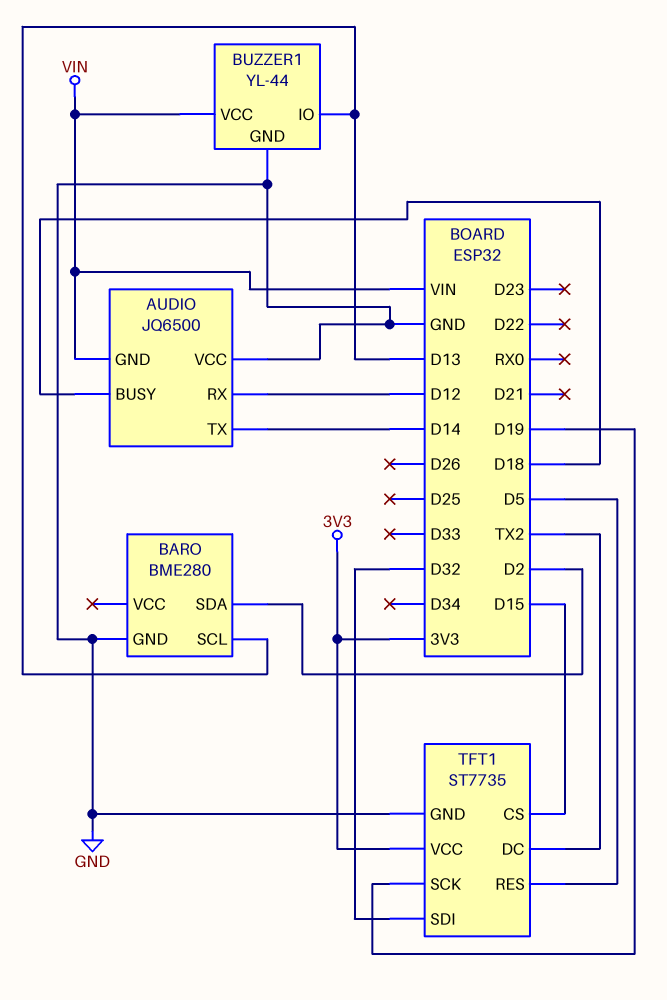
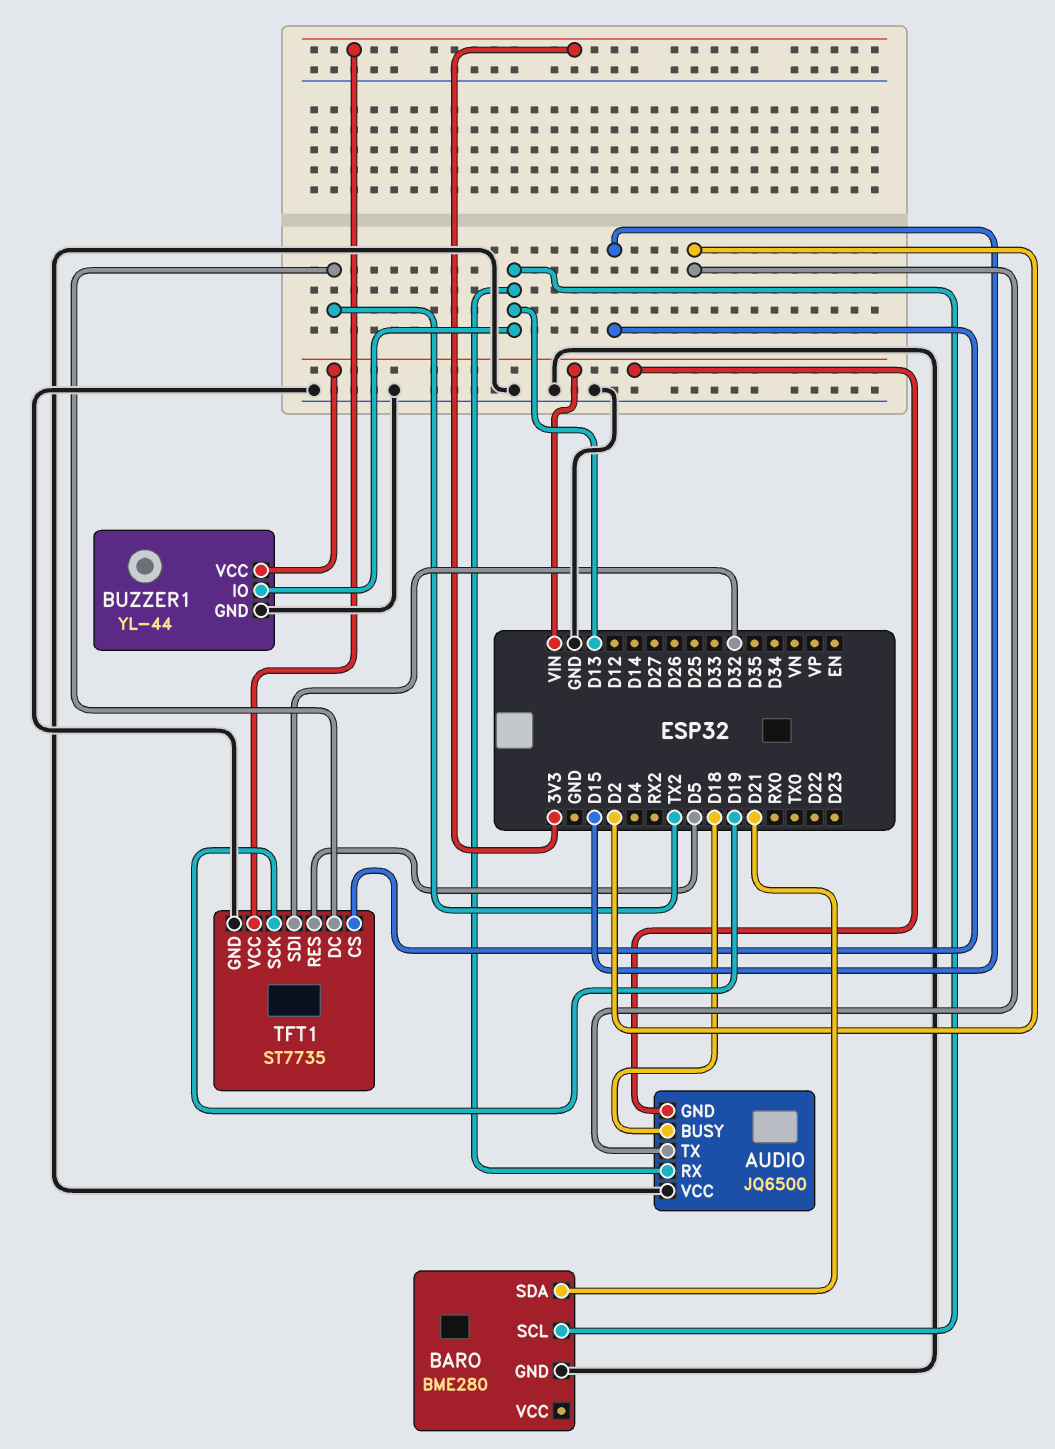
AUDIO pin RX: D12 -> D13
AUDIO pin TX: D14 -> D2
BARO pin SDA: D2 -> D21

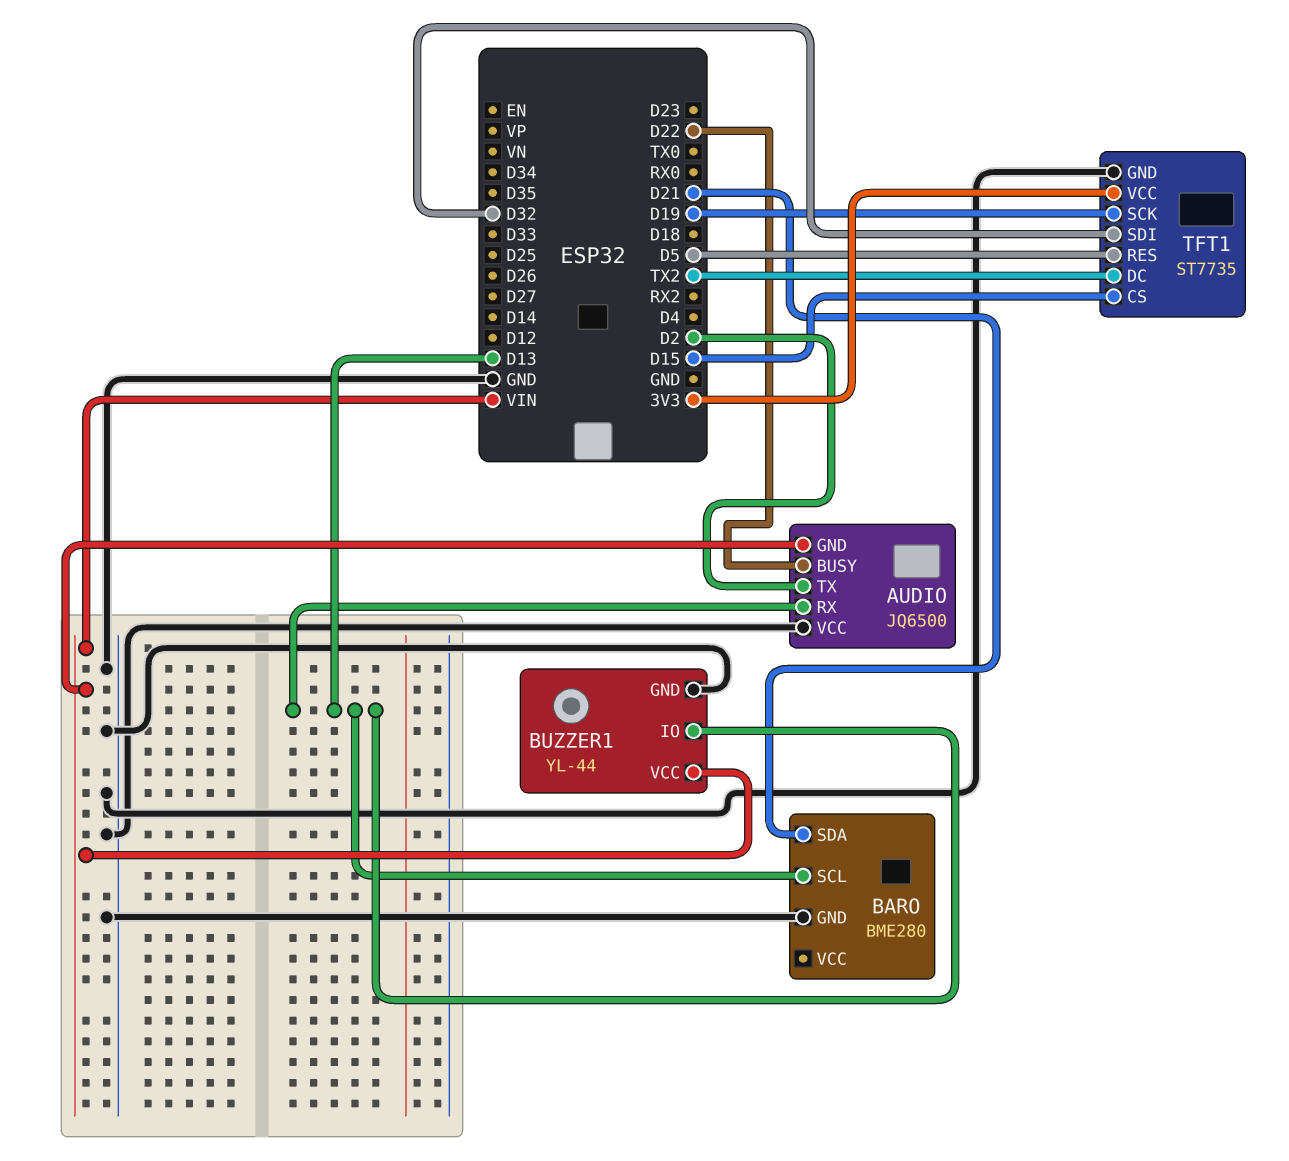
AUDIO pin BUSY: D18 -> D22

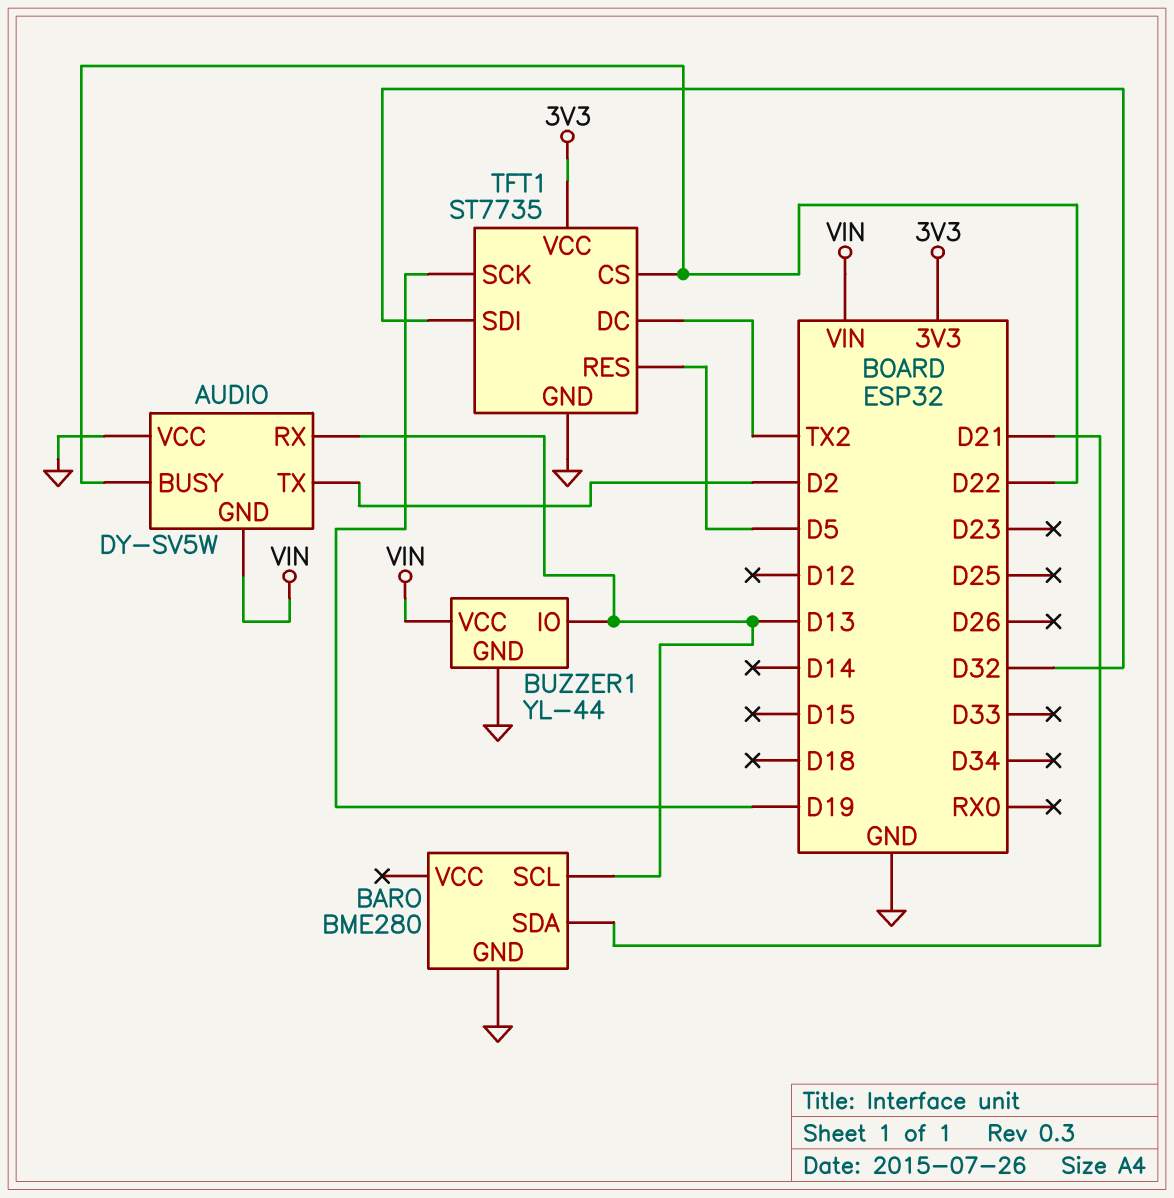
AUDIO: JQ6500 -> DY-SV5W
TFT1 pin CS: D15 -> D22

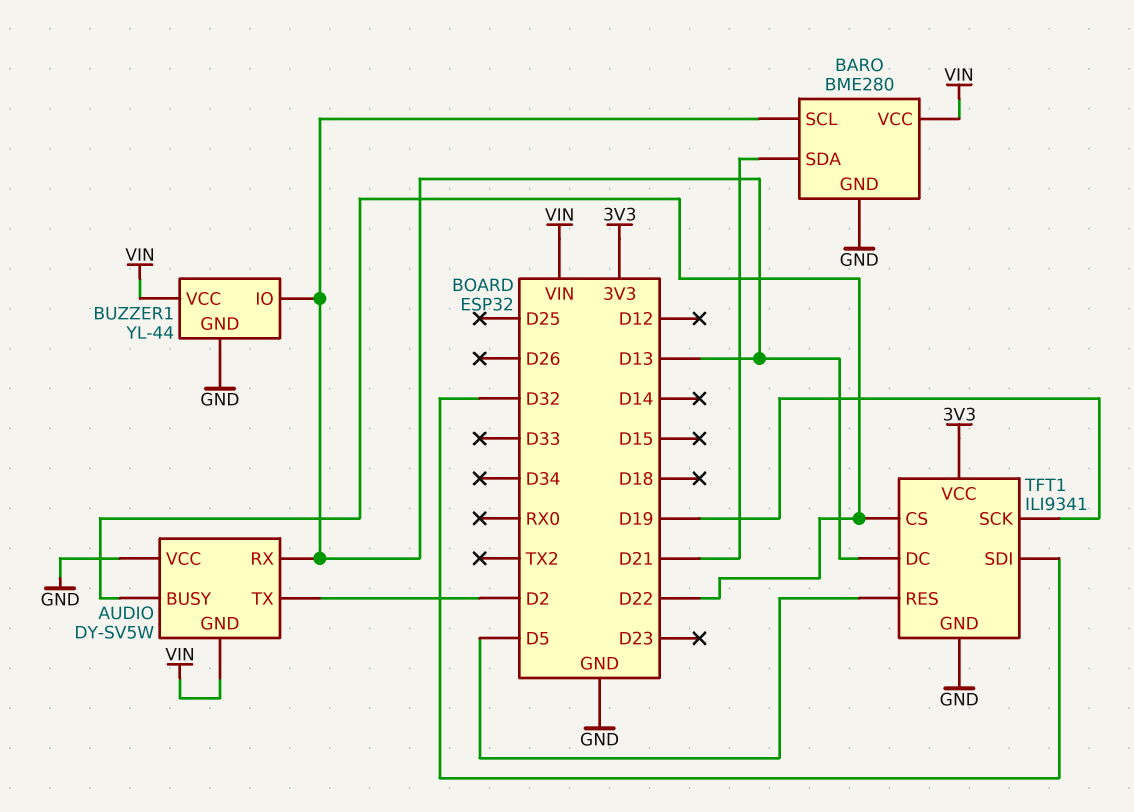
BARO pin VCC: none -> VIN
TFT1: ST7735 -> ILI9341
TFT1 pin DC: TX2 -> D13

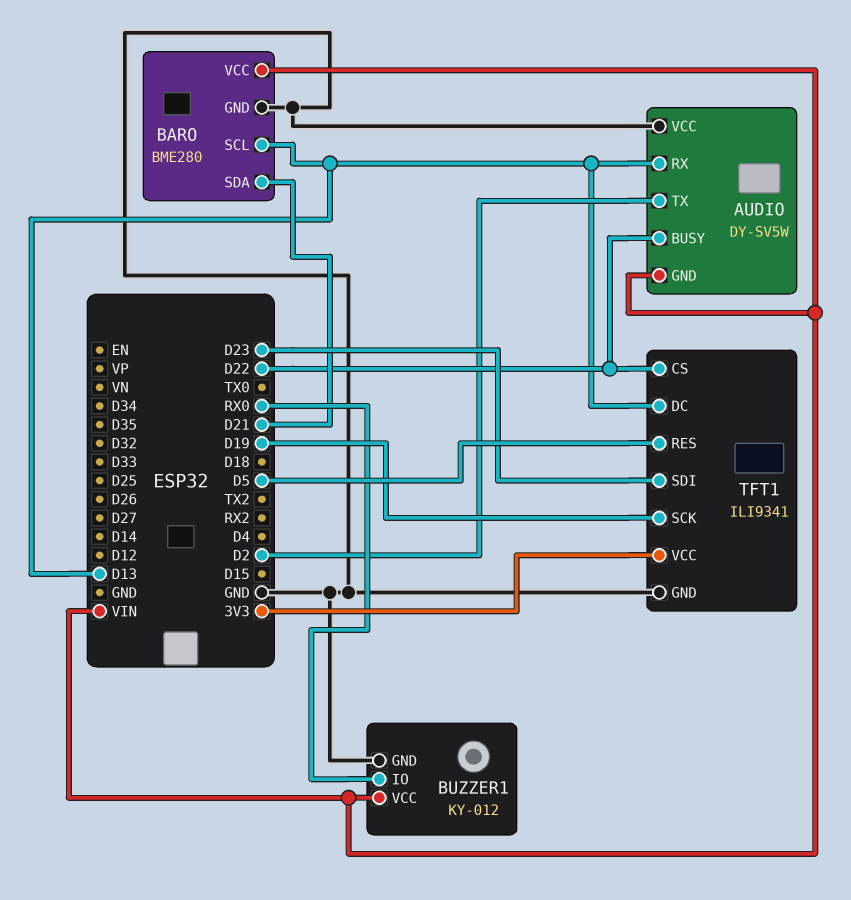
BUZZER1: YL-44 -> KY-012
BUZZER1 pin IO: D13 -> RX0
TFT1 pin SDI: D32 -> D23

